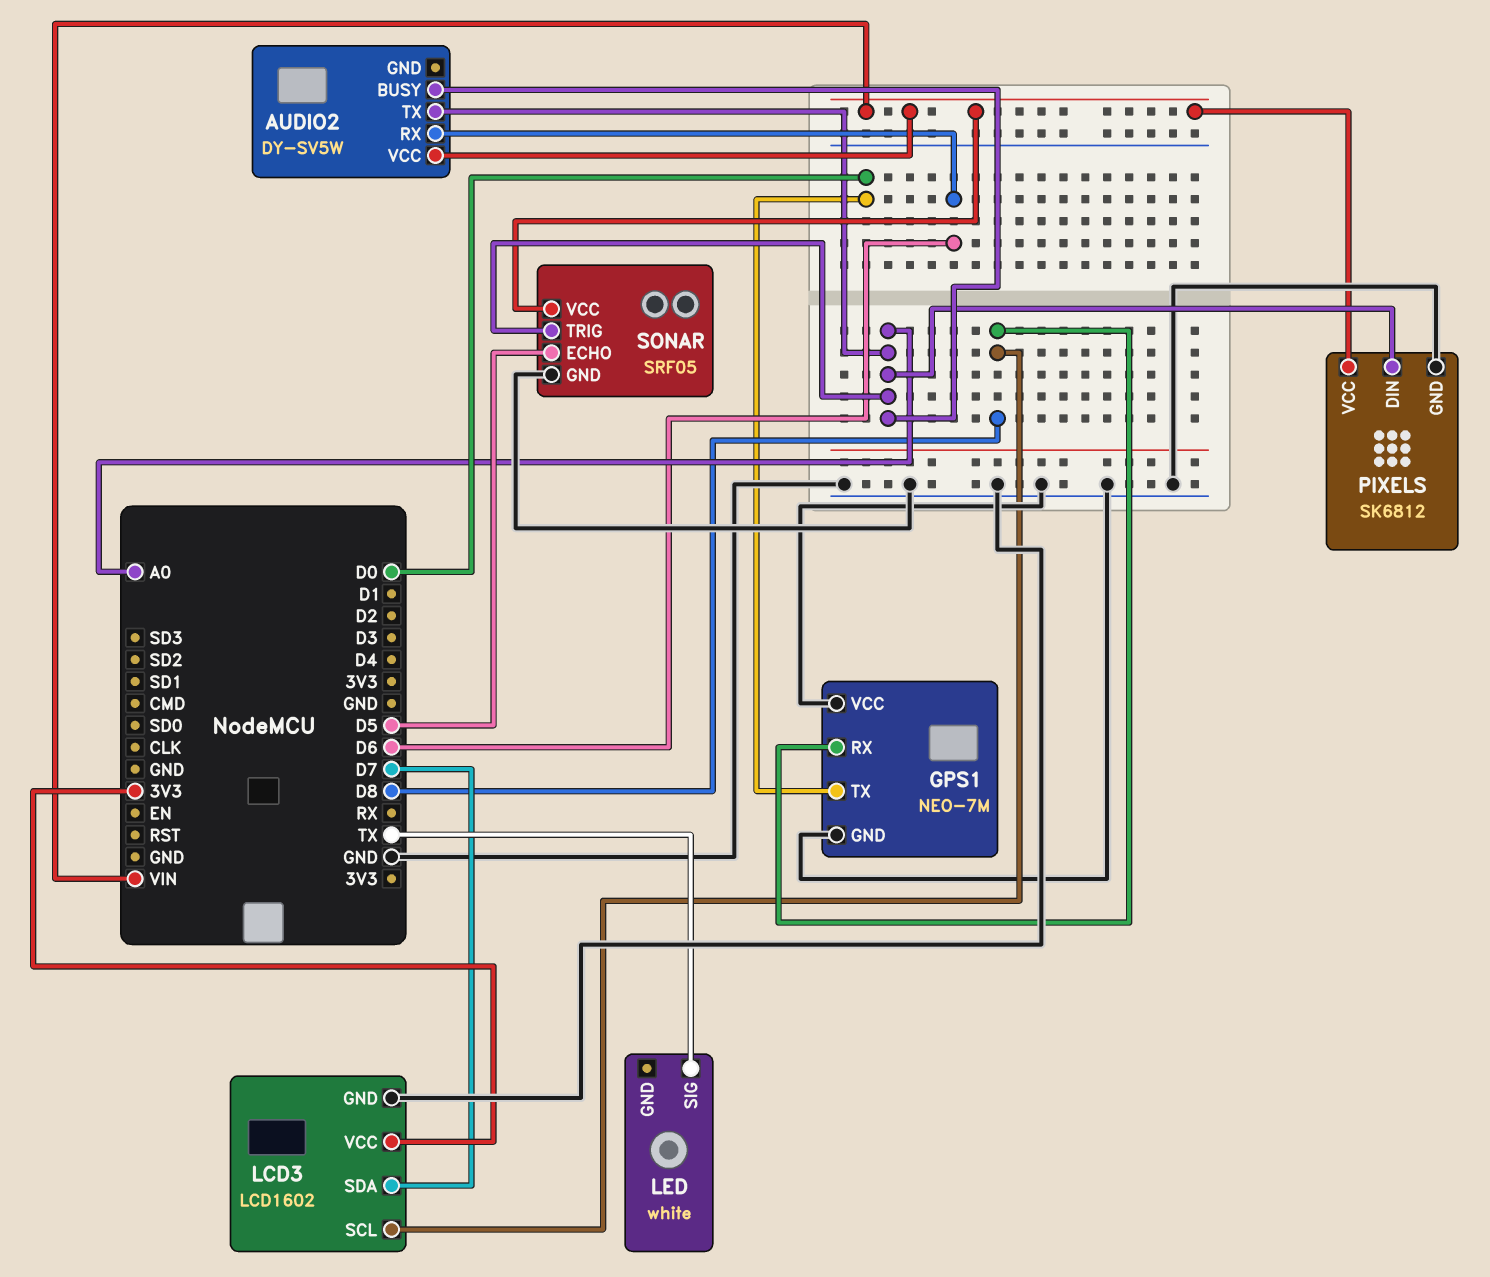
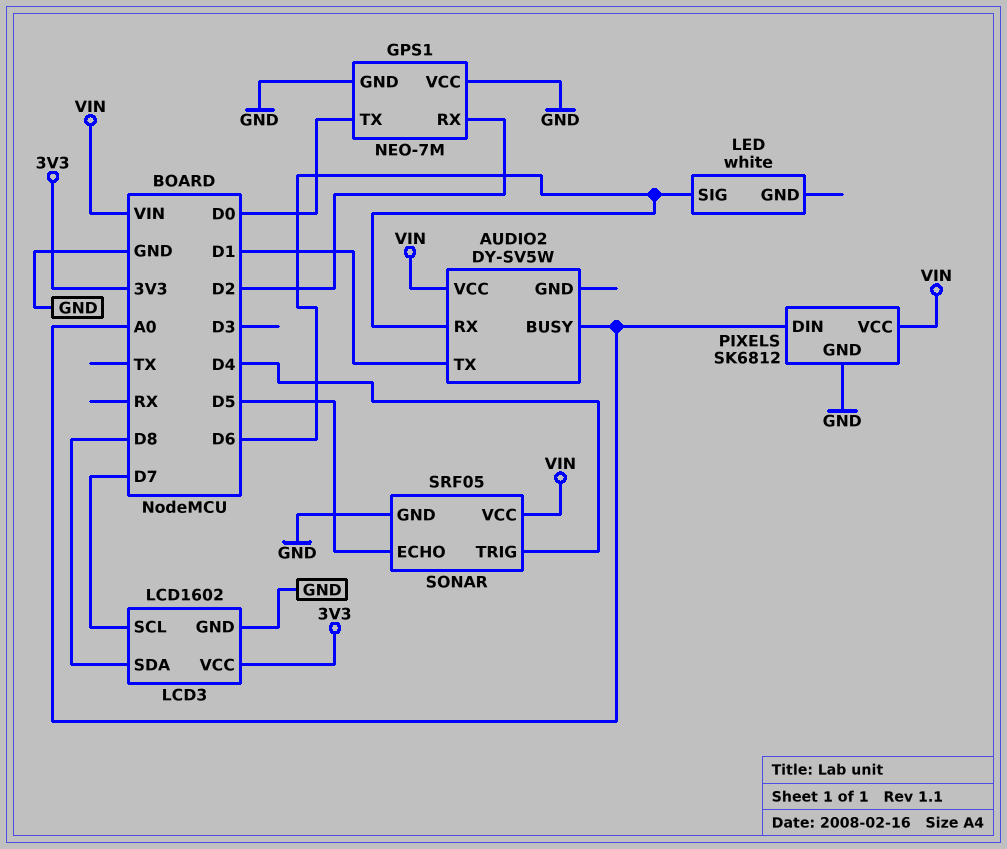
AUDIO2 pin TX: A0 -> D1
GPS1 pin RX: D8 -> D2
LCD3 pin SCL: D8 -> D7
LCD3 pin SDA: D7 -> D8
LED pin SIG: TX -> D6
SONAR pin TRIG: A0 -> D4

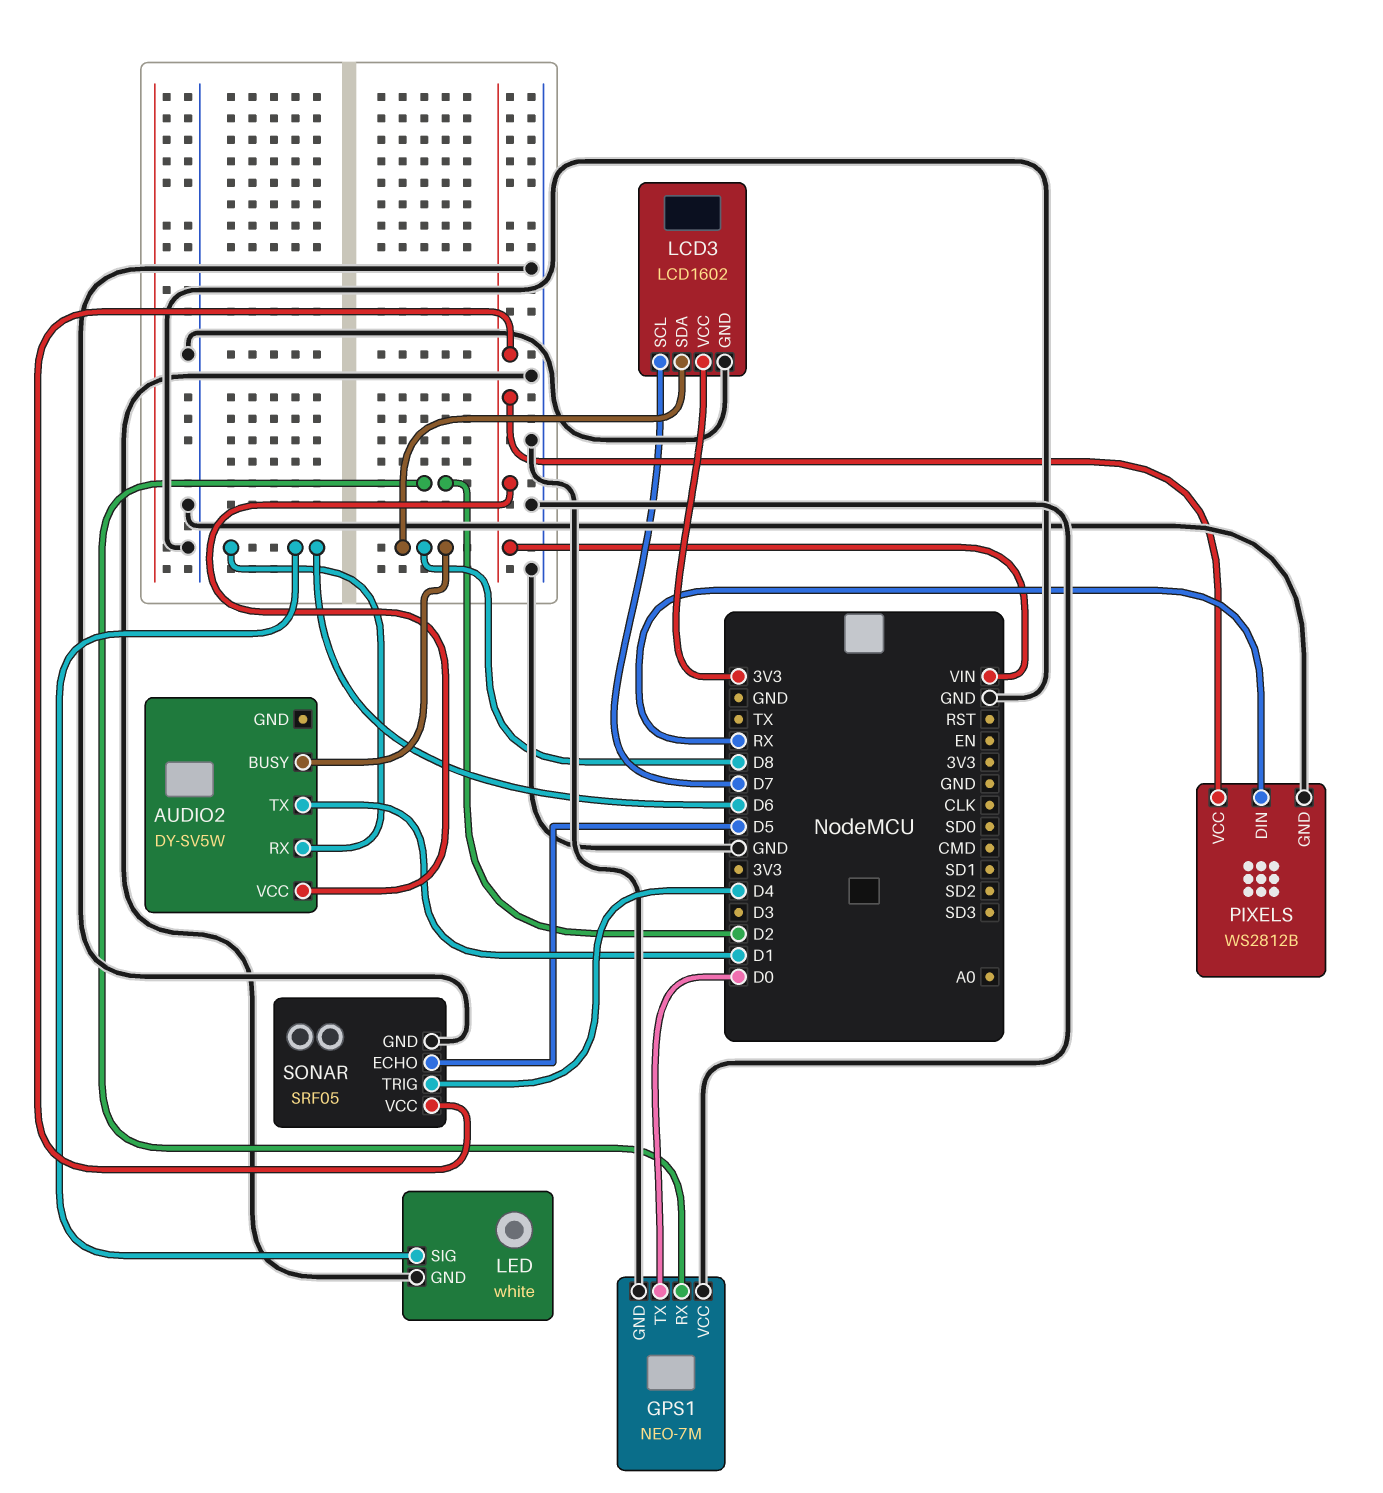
AUDIO2 pin BUSY: A0 -> D8
LED pin GND: none -> GND
PIXELS: SK6812 -> WS2812B
PIXELS pin DIN: A0 -> RX

